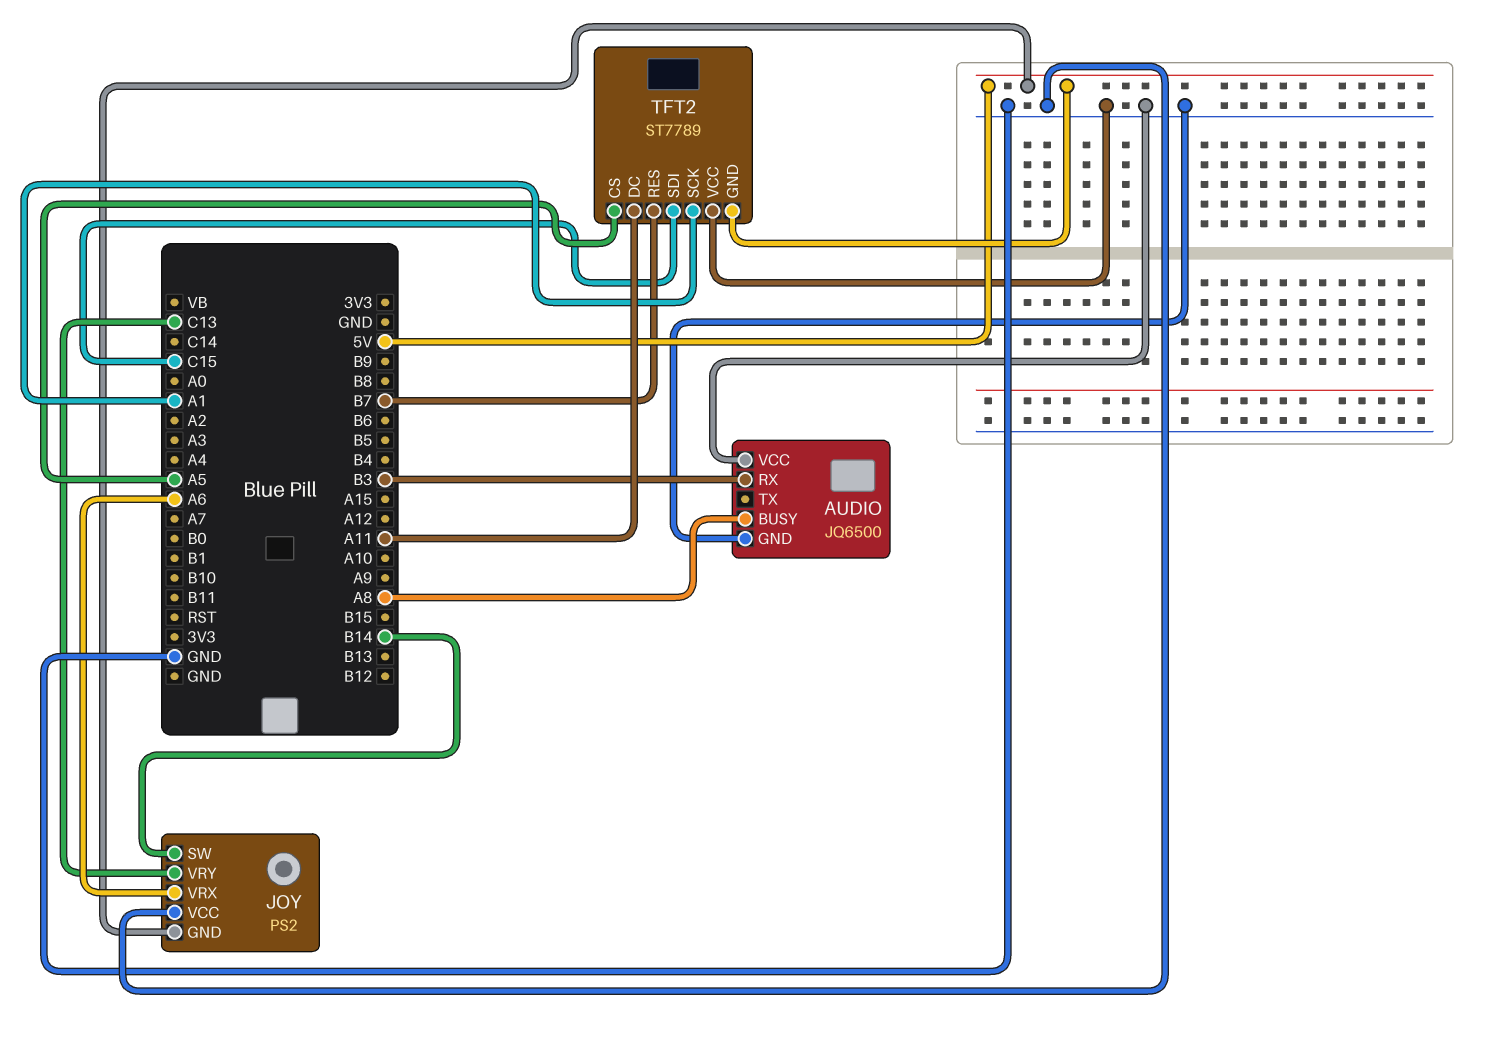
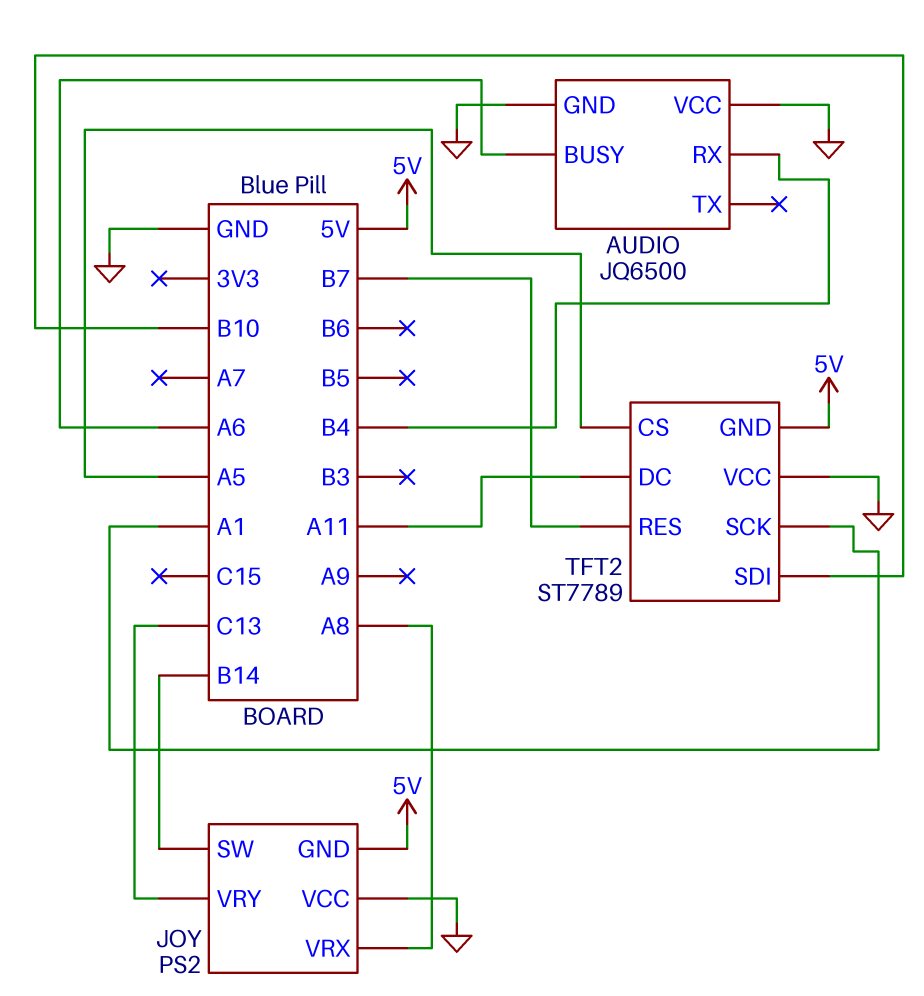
AUDIO pin BUSY: A8 -> A6
AUDIO pin RX: B3 -> B4
JOY pin VRX: A6 -> A8
TFT2 pin SDI: C15 -> B10

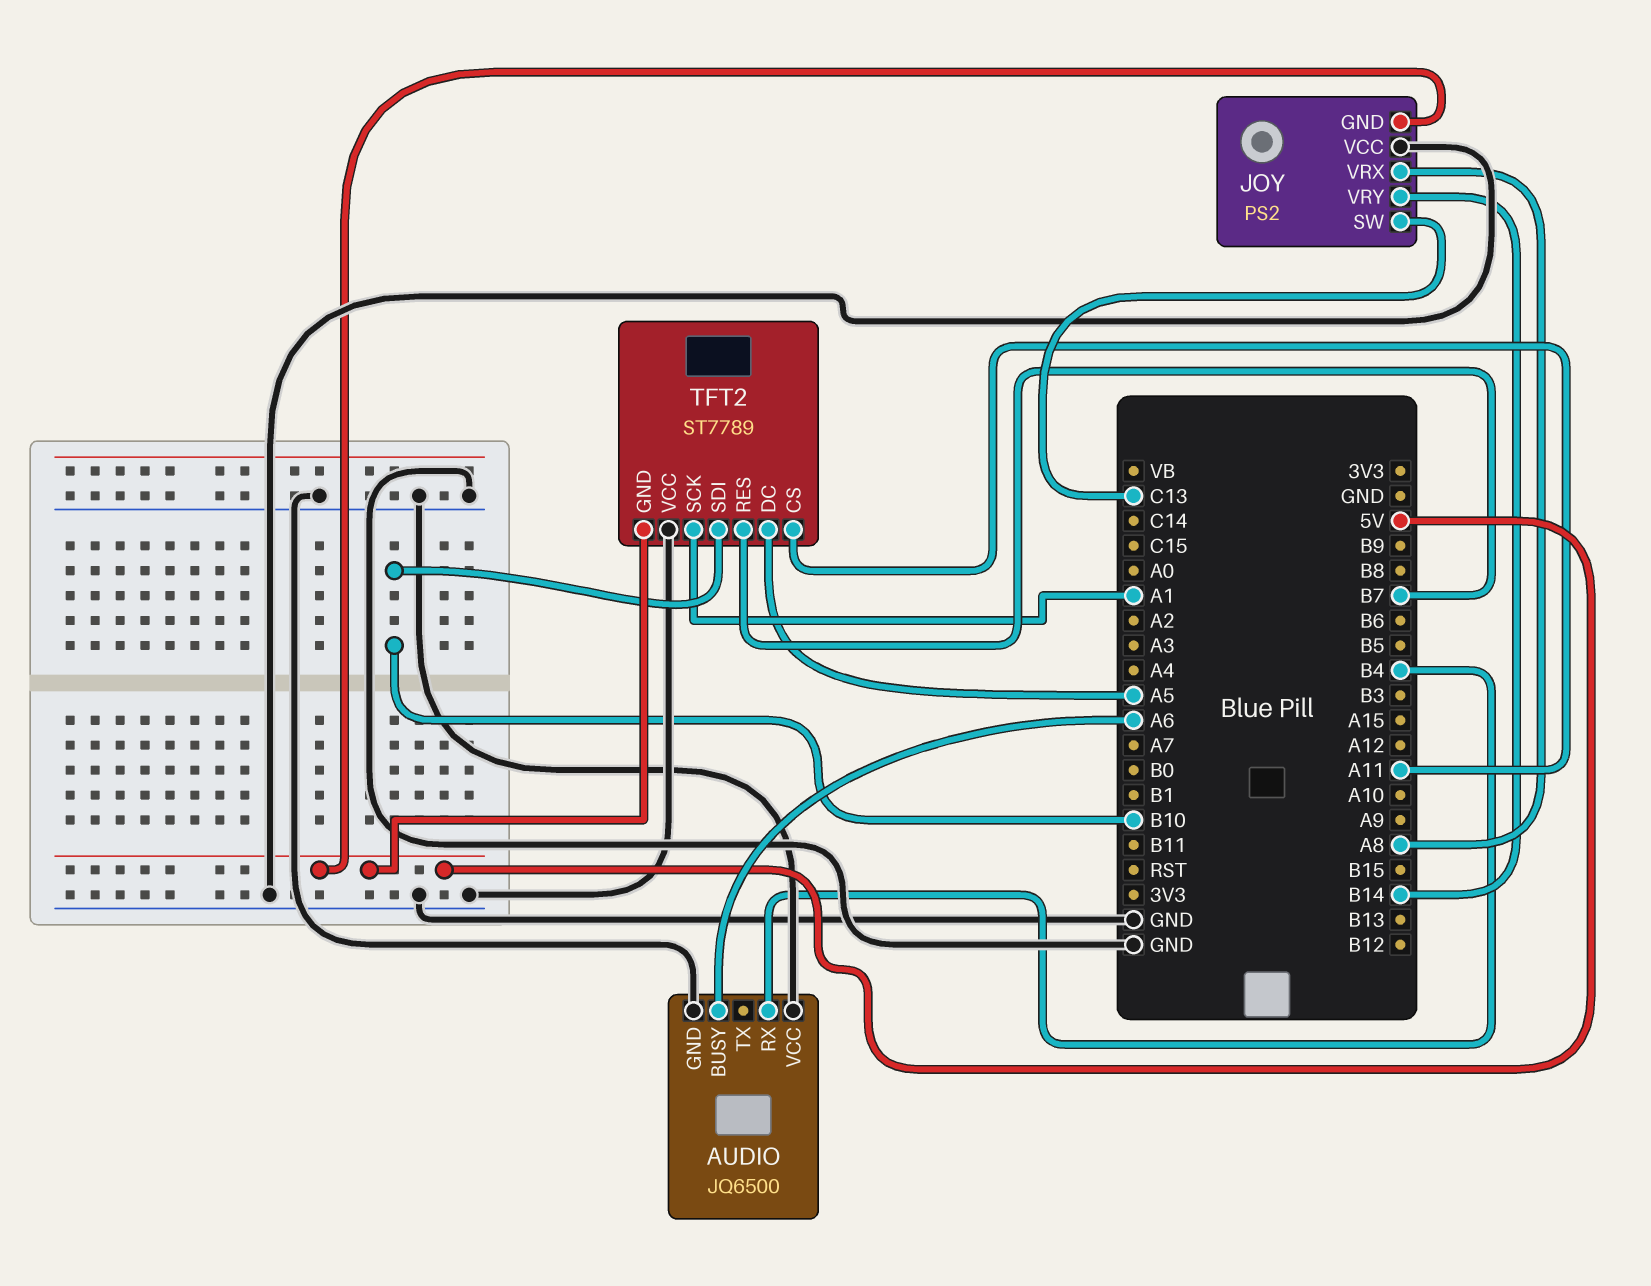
JOY pin SW: B14 -> C13
JOY pin VRY: C13 -> B14
TFT2 pin CS: A5 -> A11
TFT2 pin DC: A11 -> A5

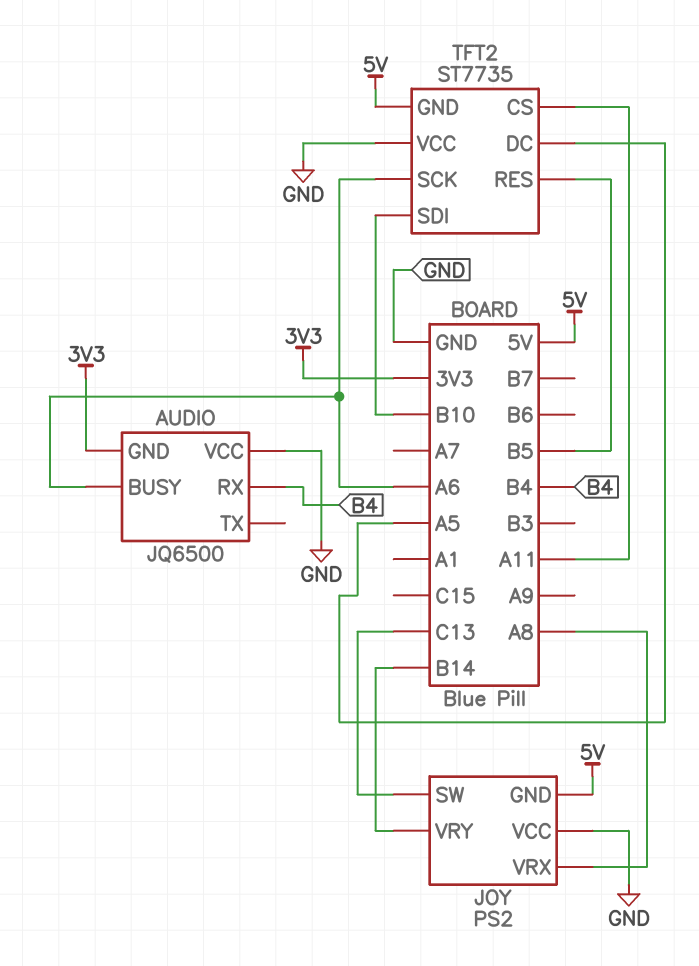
AUDIO pin GND: GND -> 3V3
TFT2: ST7789 -> ST7735
TFT2 pin RES: B7 -> B5
TFT2 pin SCK: A1 -> A6

